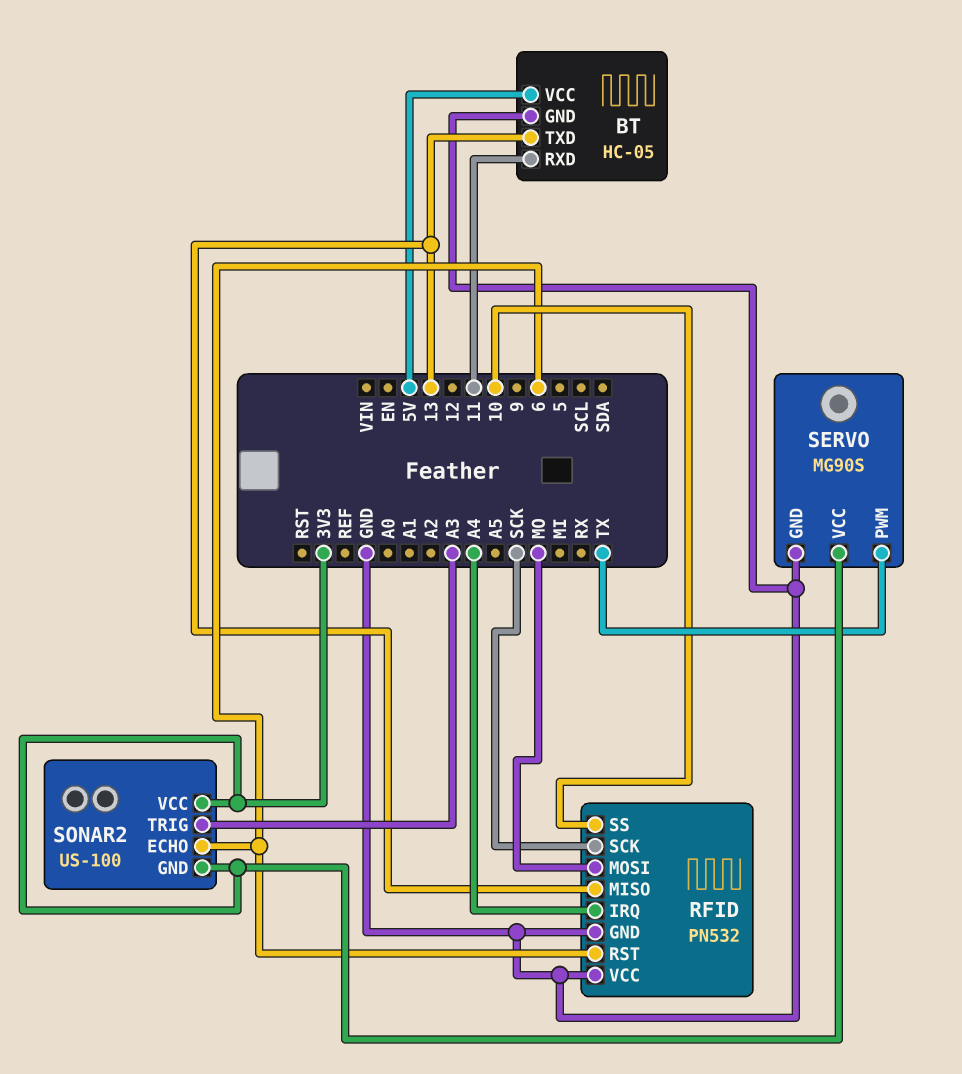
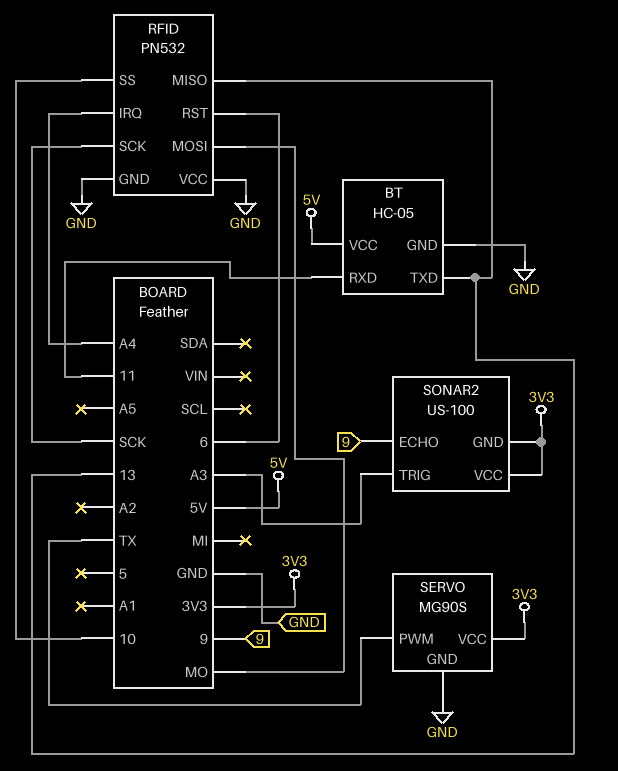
SONAR2 pin ECHO: 6 -> 9

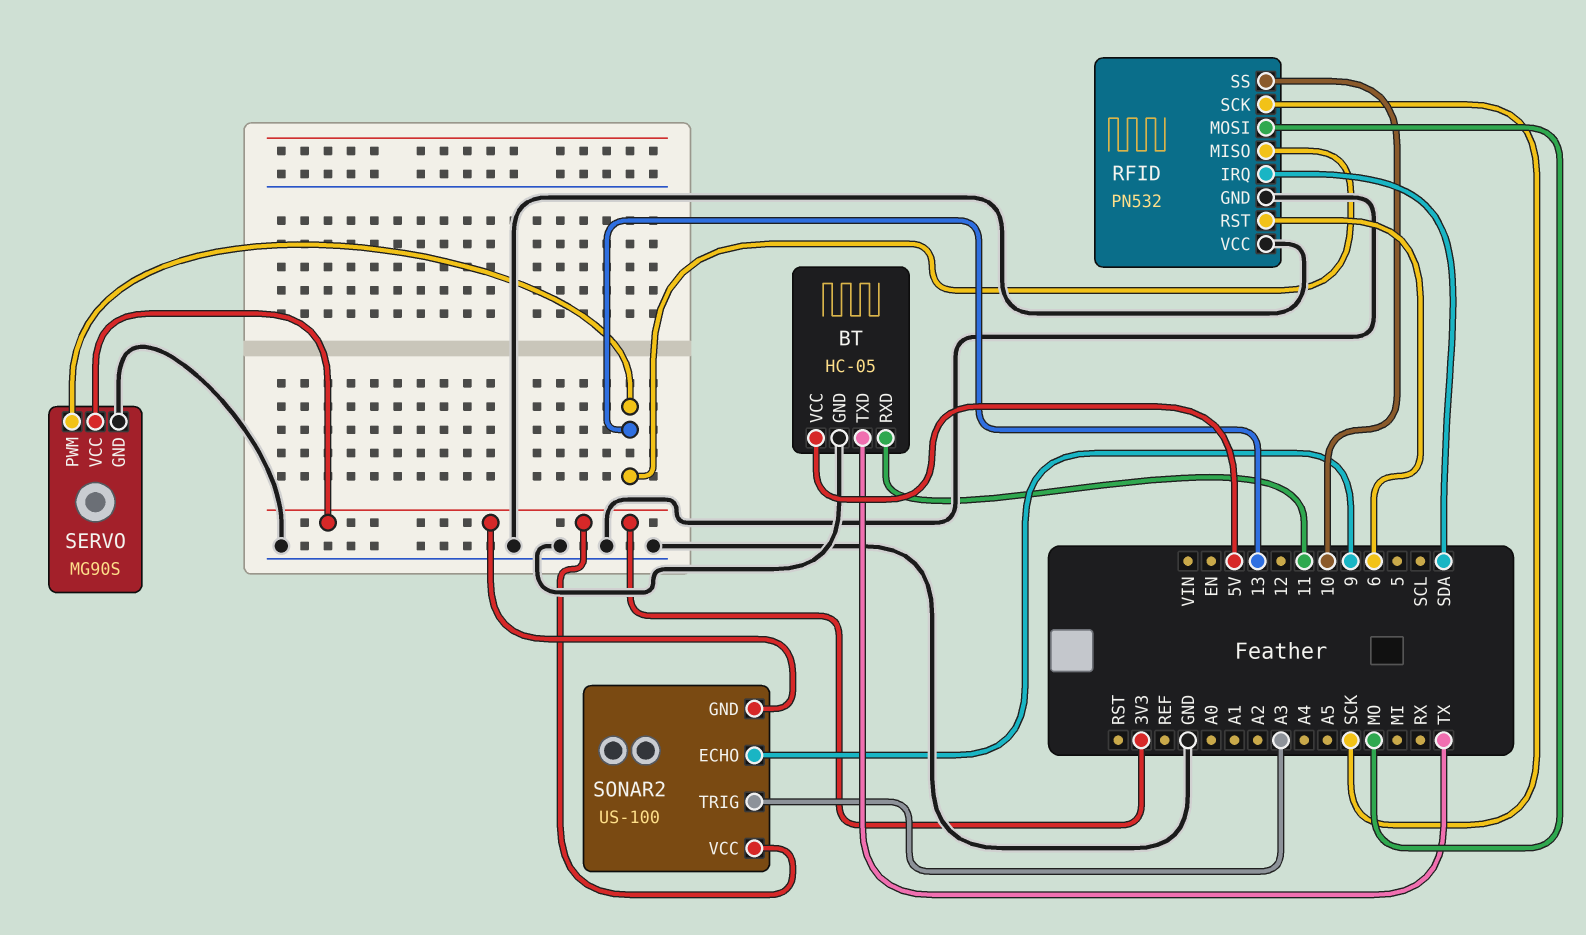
BT pin TXD: 13 -> TX
RFID pin IRQ: A4 -> SDA
SERVO pin PWM: TX -> 13

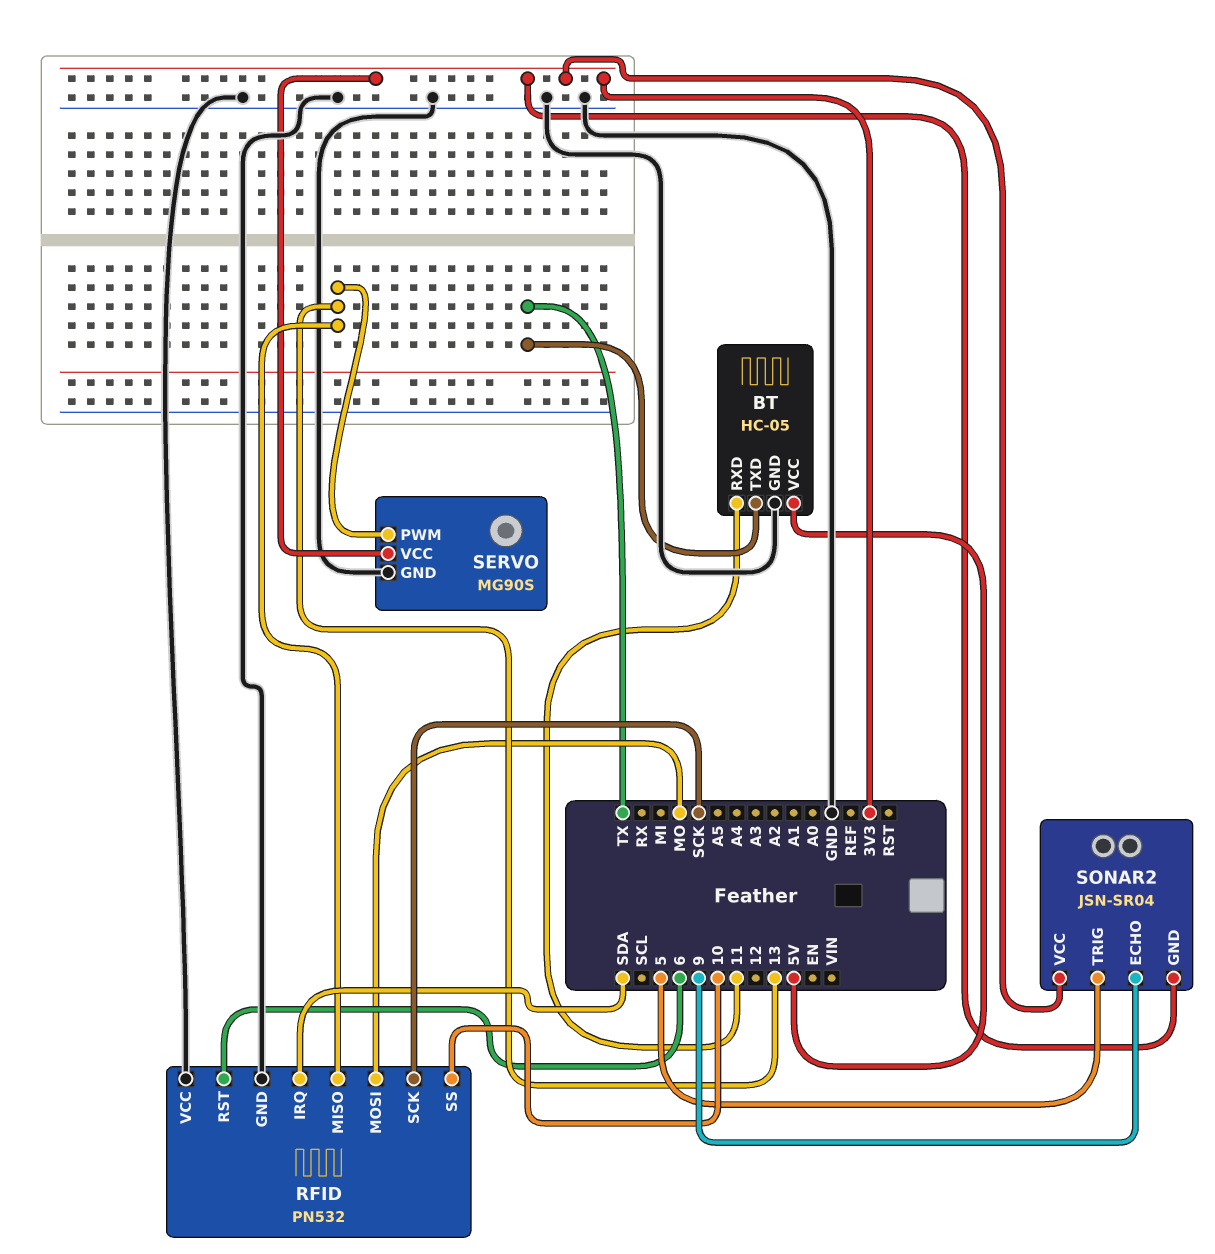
SONAR2: US-100 -> JSN-SR04
SONAR2 pin TRIG: A3 -> 5

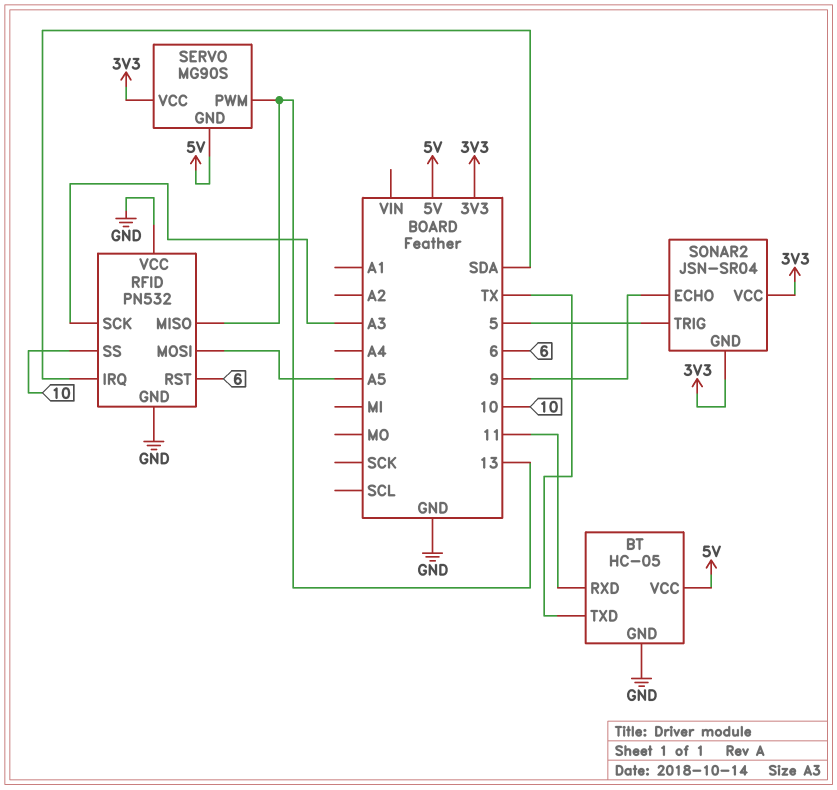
RFID pin MOSI: MO -> A5
RFID pin SCK: SCK -> A3
SERVO pin GND: GND -> 5V

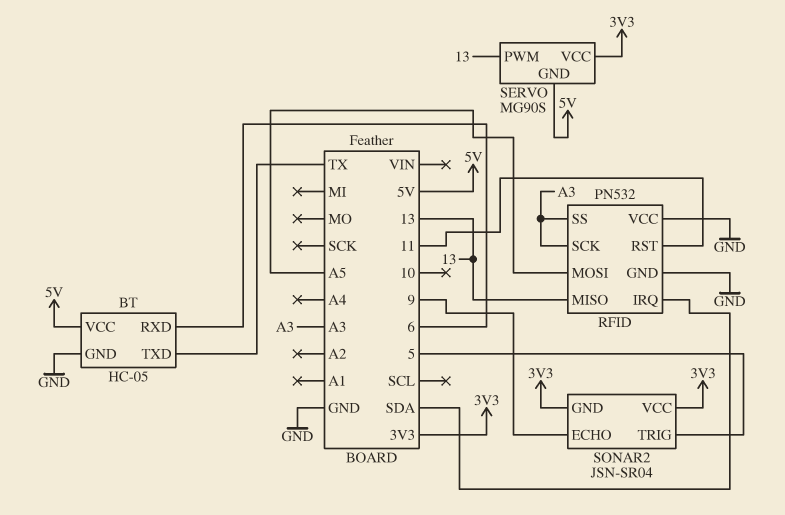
BT pin RXD: 11 -> 6
RFID pin RST: 6 -> 11
RFID pin SS: 10 -> A3

